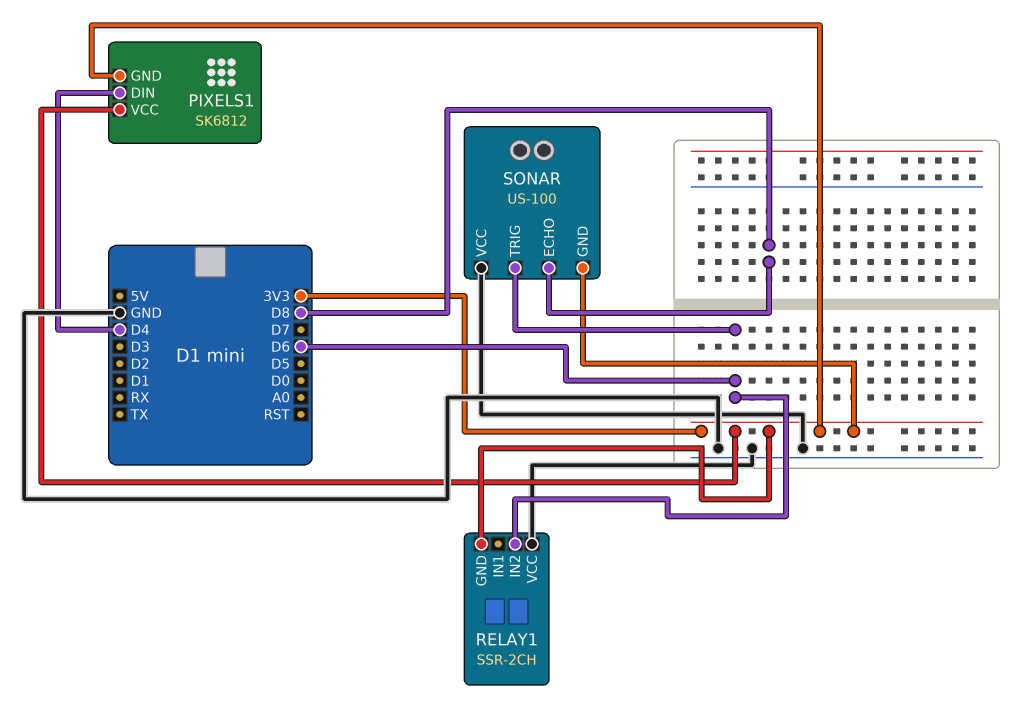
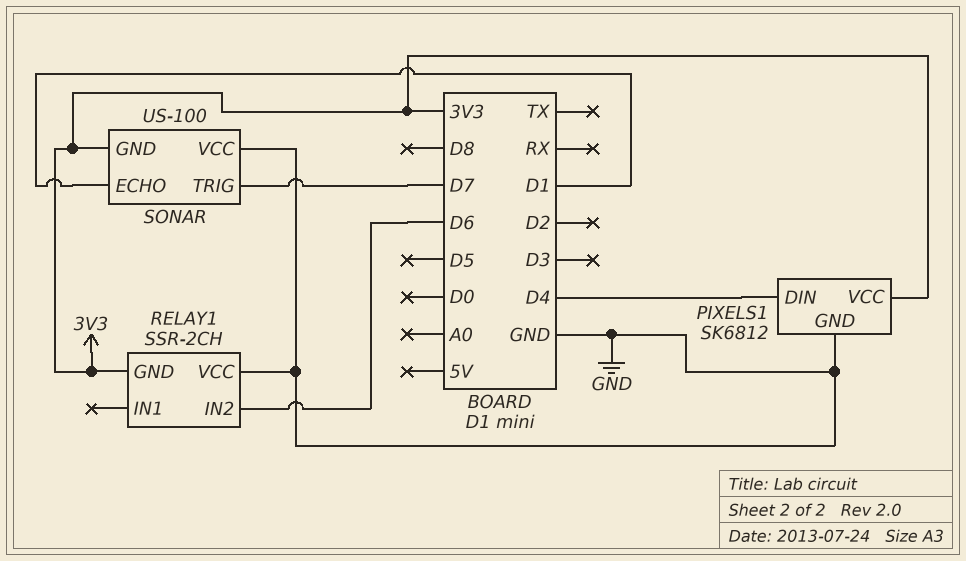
PIXELS1 pin GND: 3V3 -> GND
SONAR pin ECHO: D8 -> D1
SONAR pin TRIG: D6 -> D7

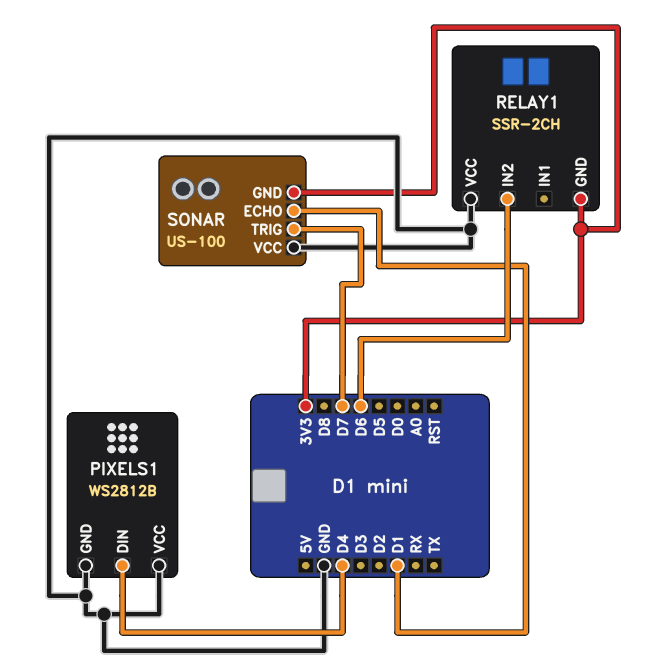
PIXELS1: SK6812 -> WS2812B
PIXELS1 pin VCC: 3V3 -> GND

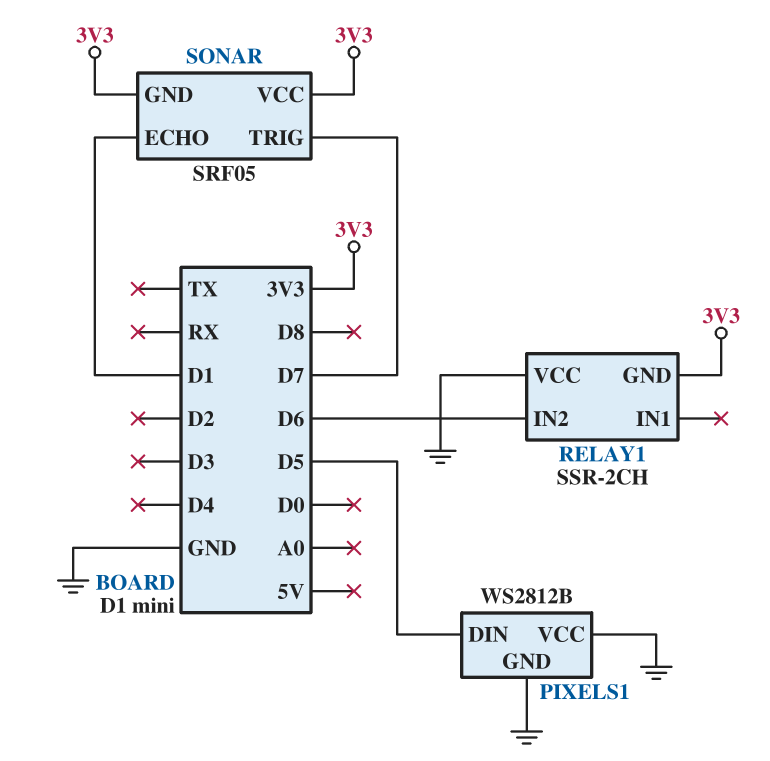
PIXELS1 pin DIN: D4 -> D5
SONAR: US-100 -> SRF05
SONAR pin VCC: GND -> 3V3

